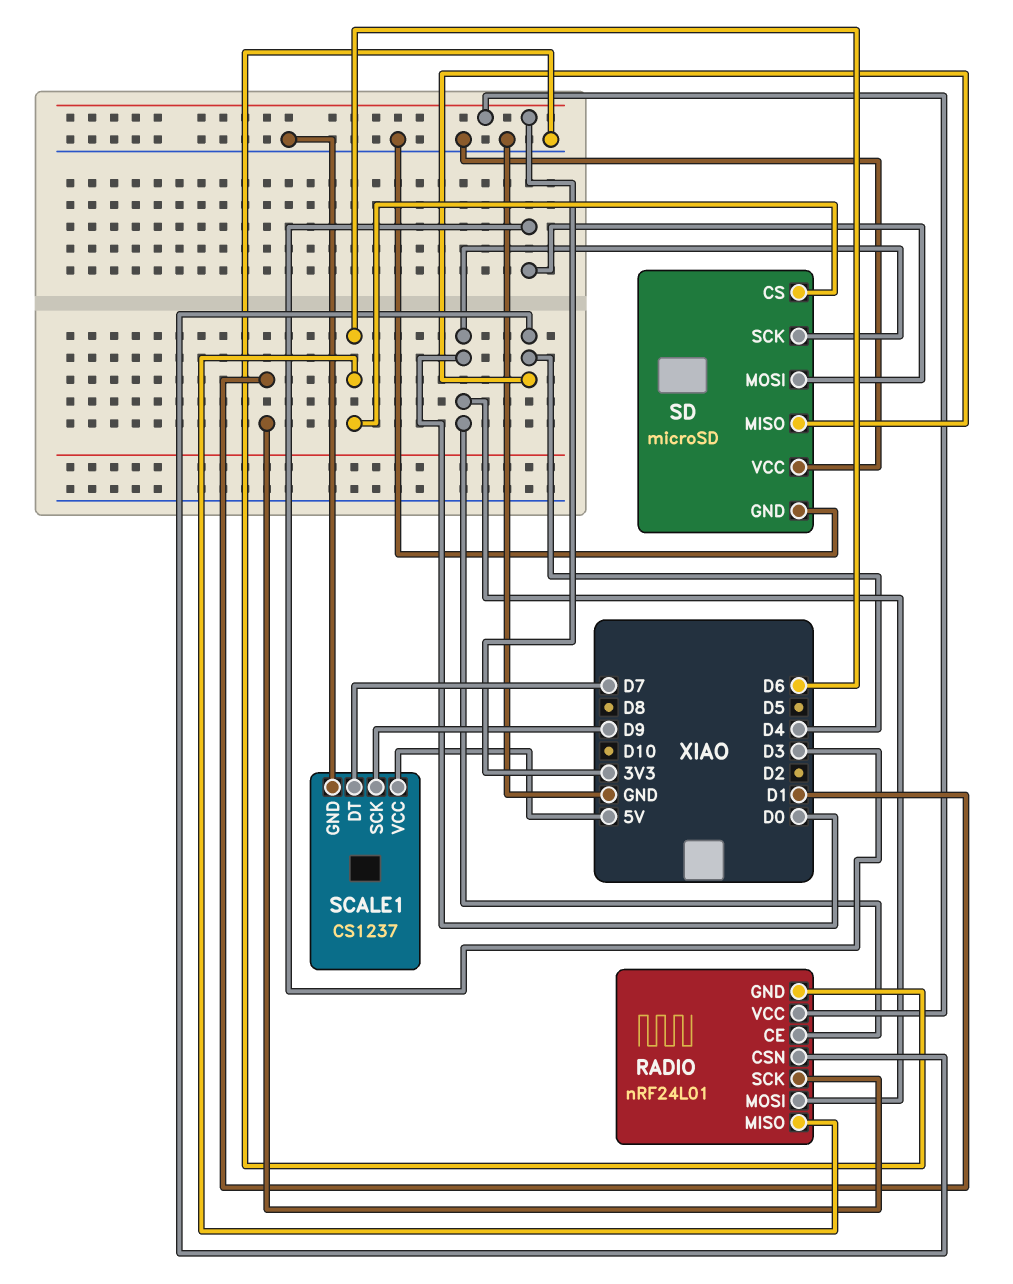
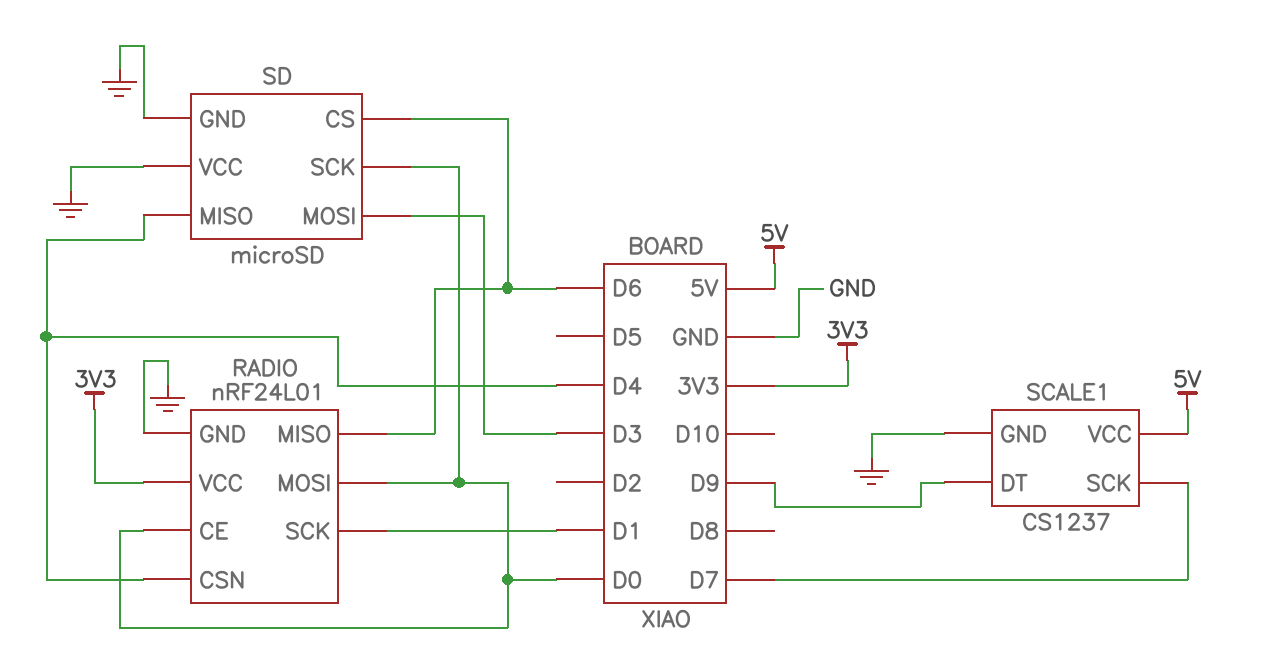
SCALE1 pin DT: D7 -> D9
SCALE1 pin SCK: D9 -> D7

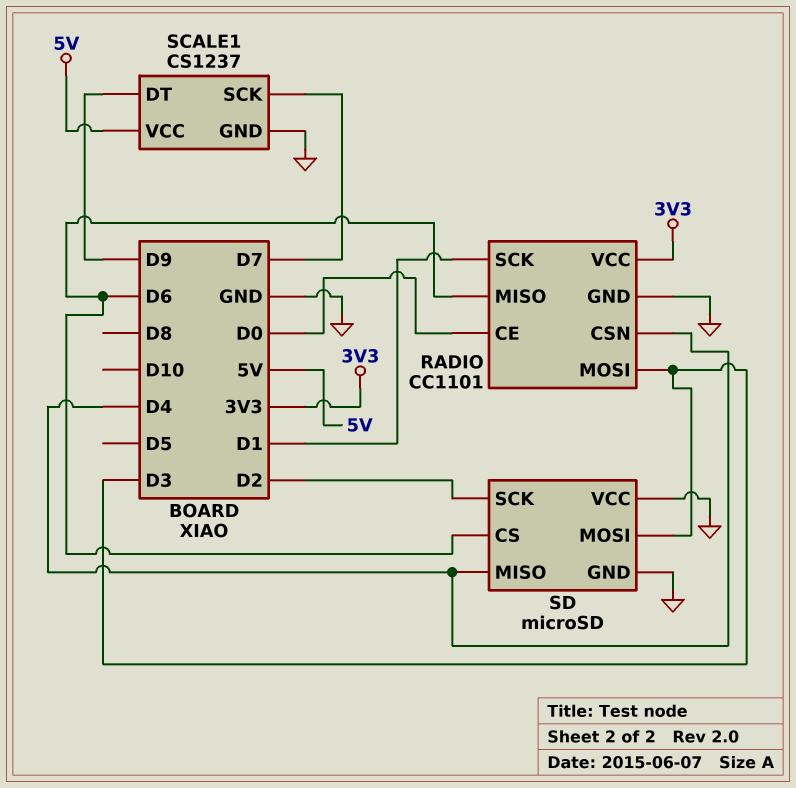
RADIO: nRF24L01 -> CC1101
RADIO pin MOSI: D0 -> D3
SD pin SCK: D0 -> D2

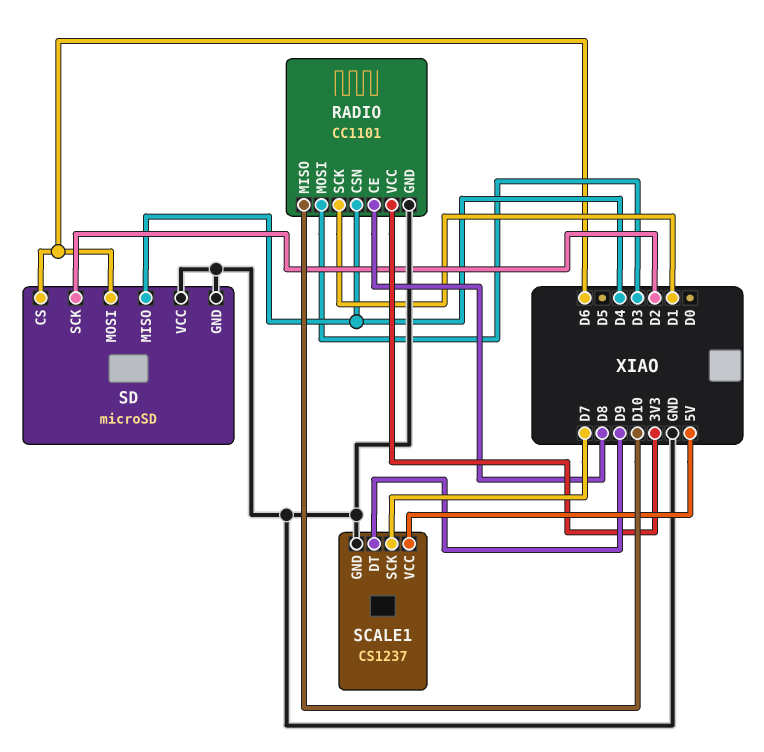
RADIO pin CE: D0 -> D8
RADIO pin MISO: D6 -> D10
SD pin MOSI: D3 -> D6

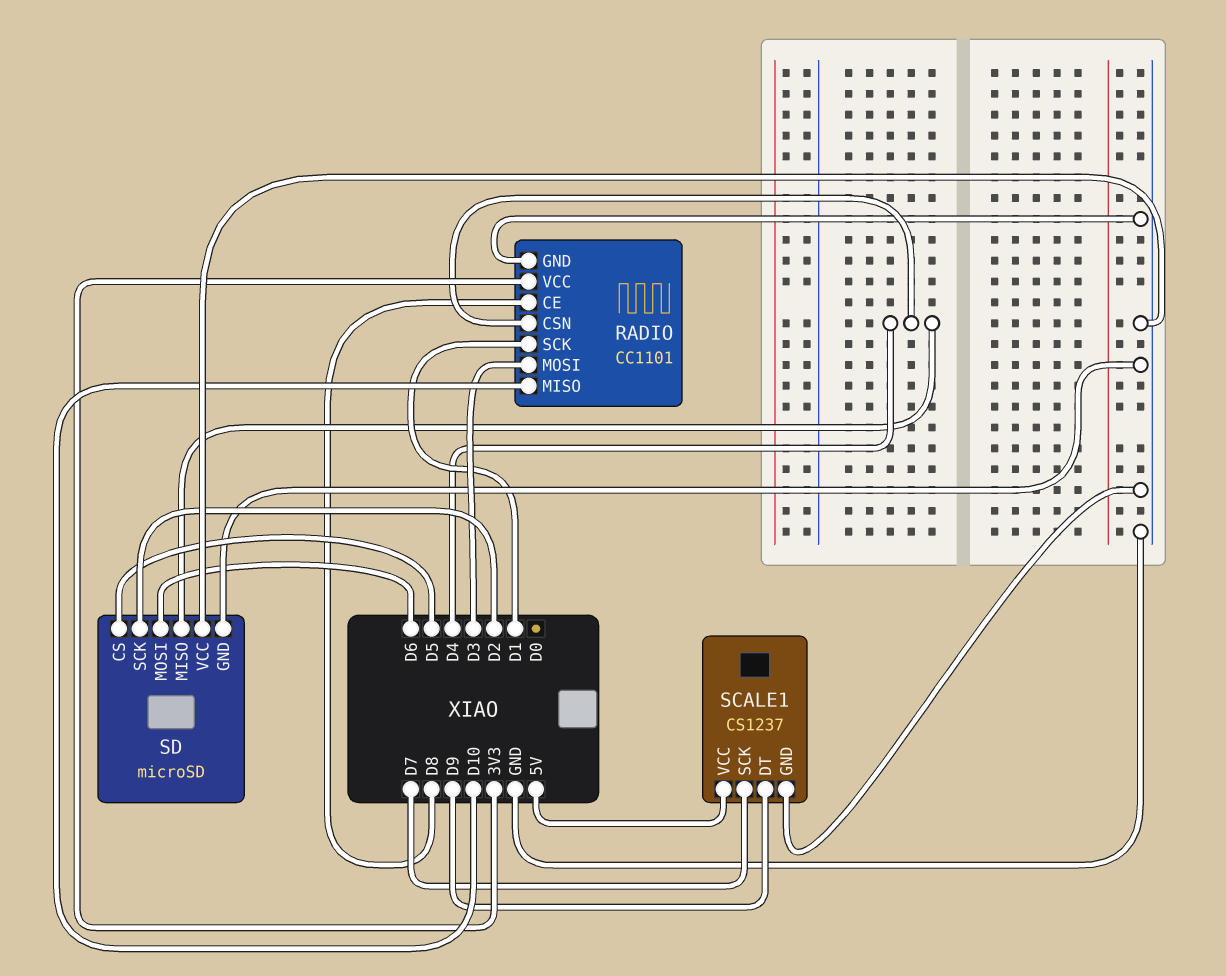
SD pin CS: D6 -> D5

